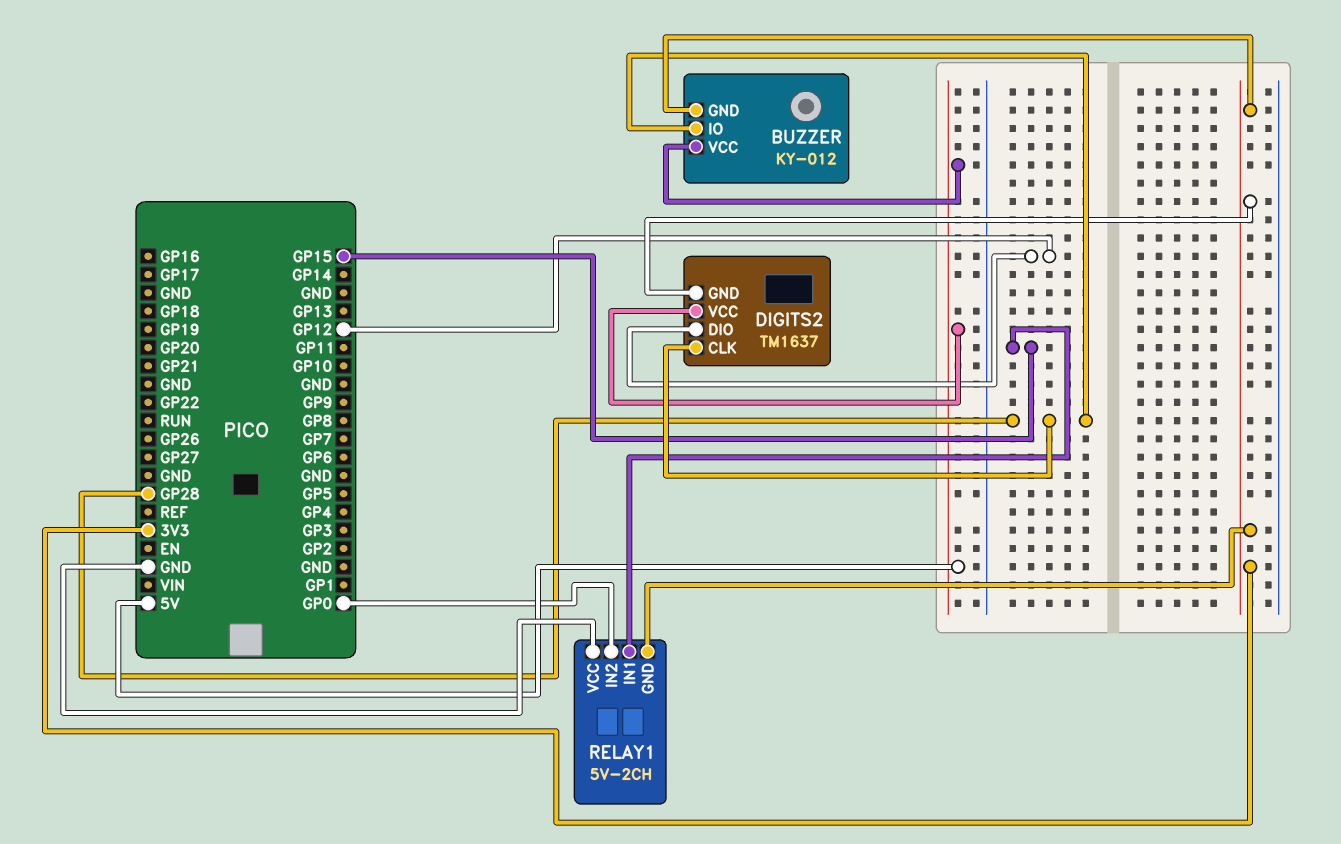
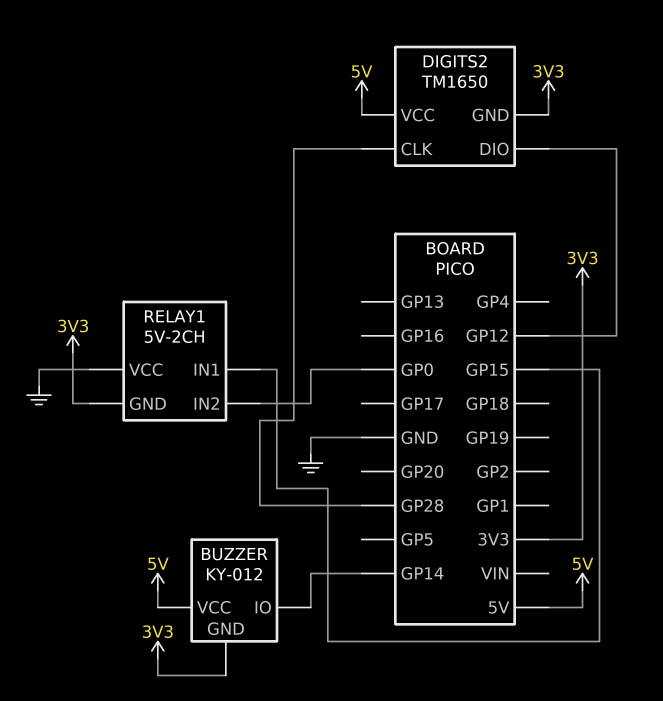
BUZZER pin IO: GP28 -> GP14
DIGITS2: TM1637 -> TM1650

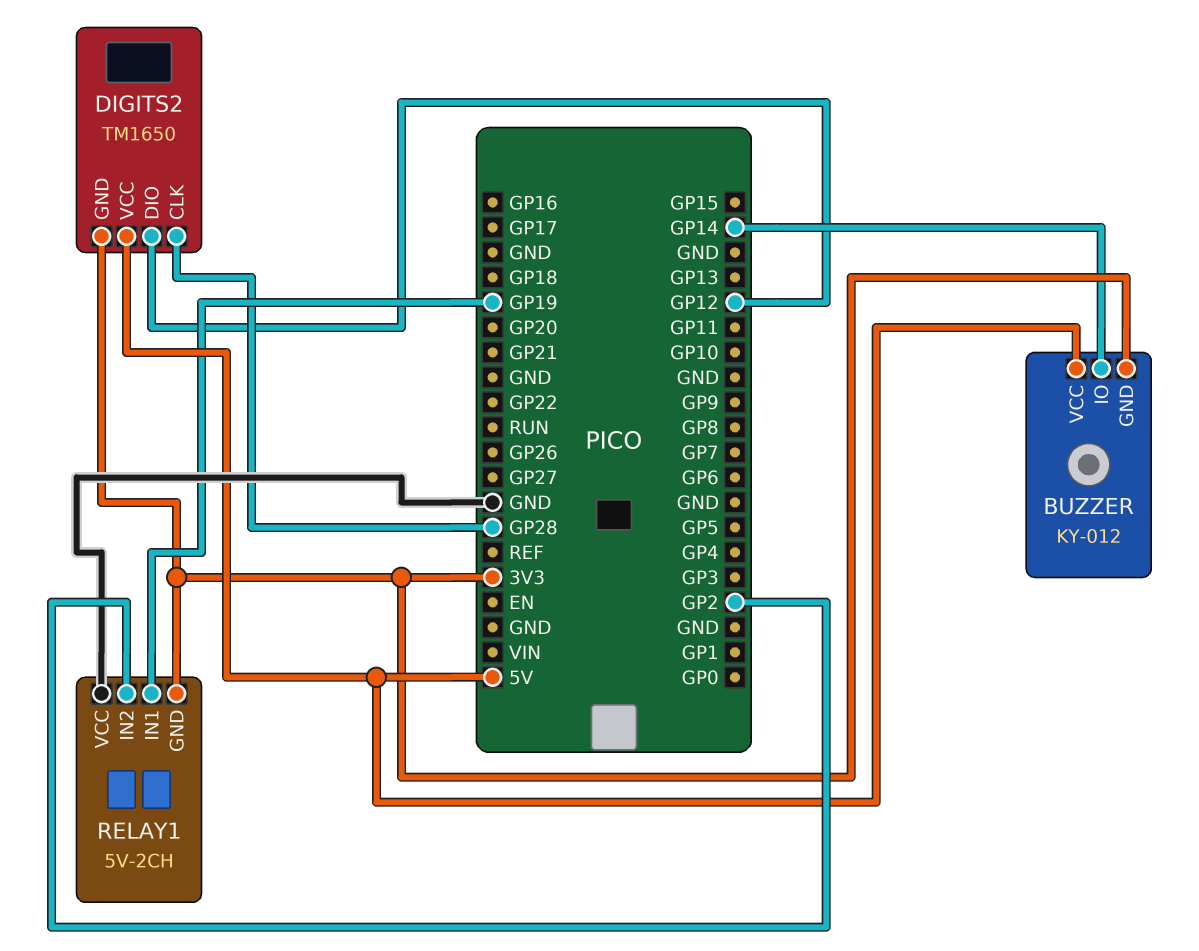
RELAY1 pin IN1: GP15 -> GP19
RELAY1 pin IN2: GP0 -> GP2

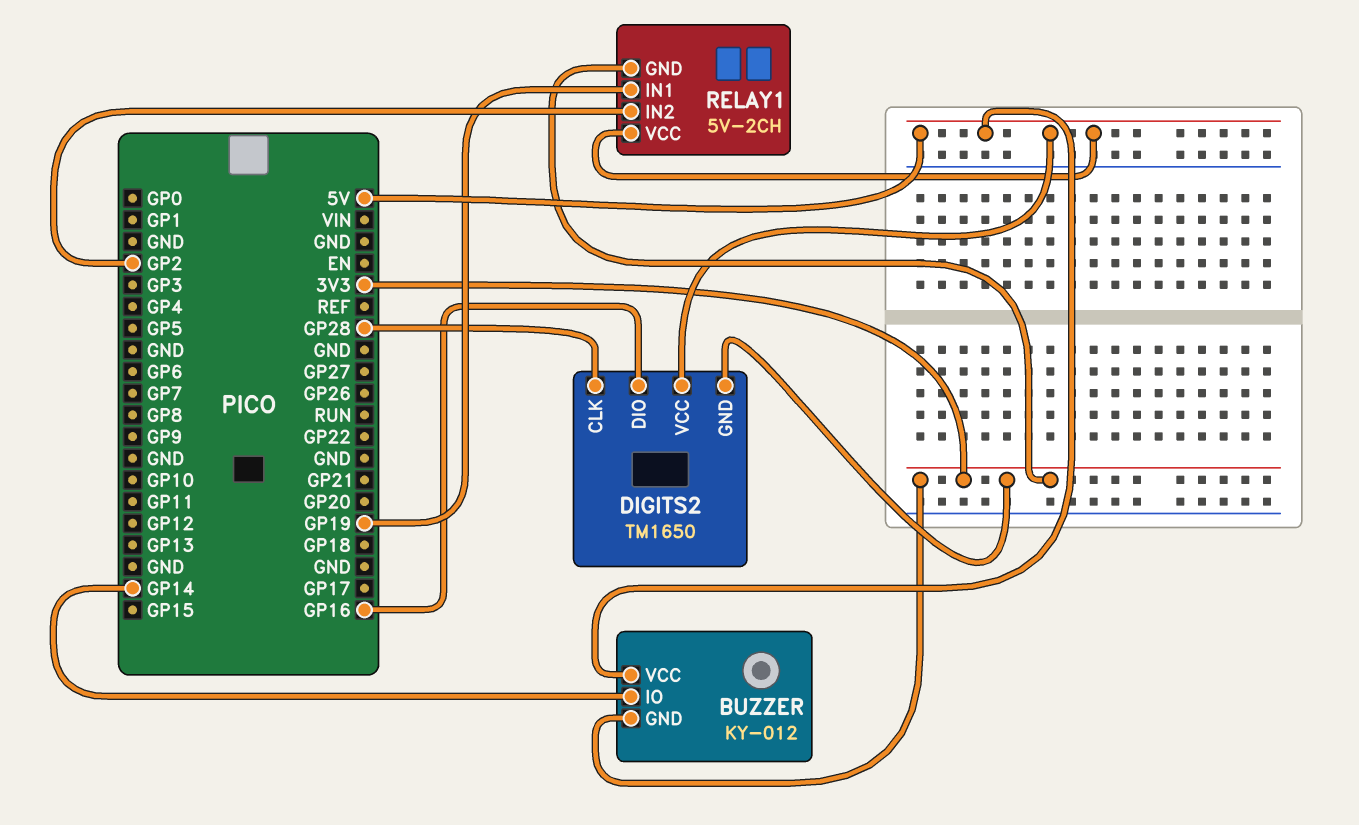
DIGITS2 pin DIO: GP12 -> GP16
RELAY1 pin VCC: GND -> 5V

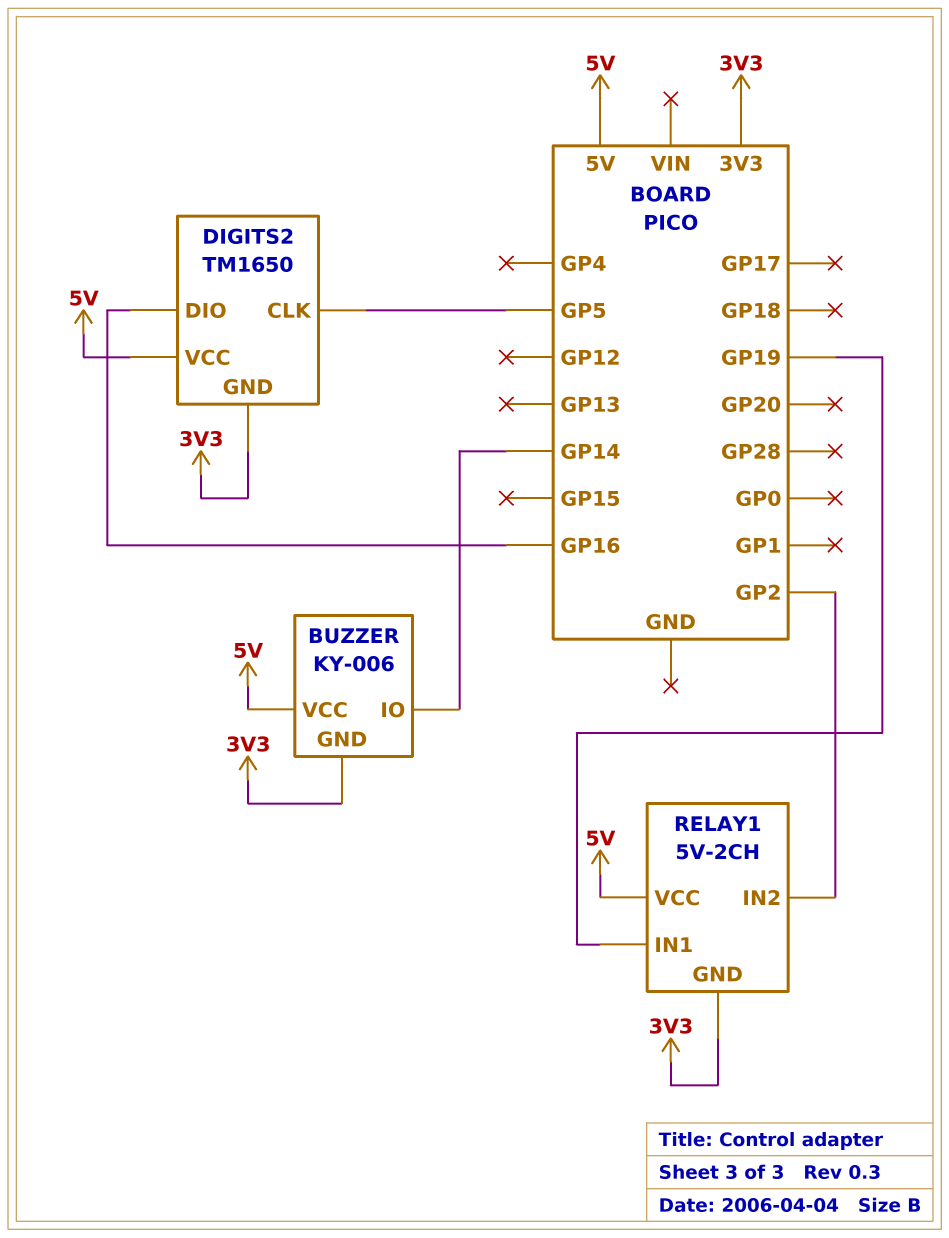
BUZZER: KY-012 -> KY-006
DIGITS2 pin CLK: GP28 -> GP5

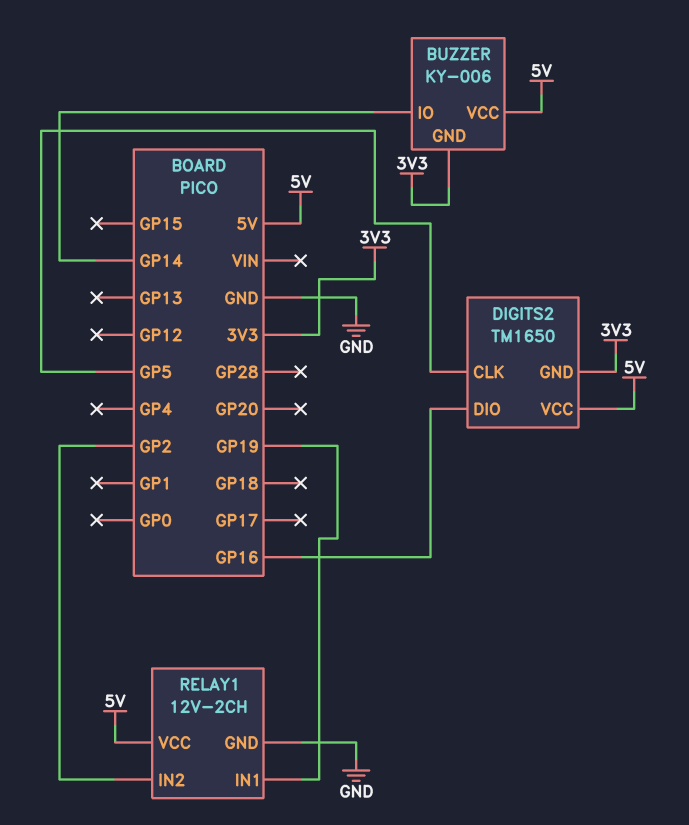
RELAY1: 5V-2CH -> 12V-2CH
RELAY1 pin GND: 3V3 -> GND

